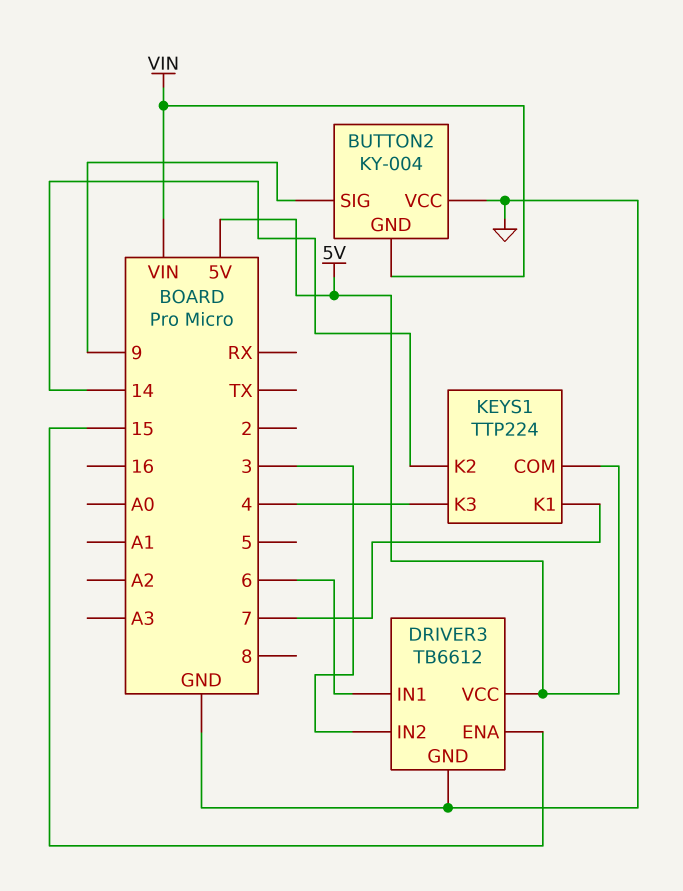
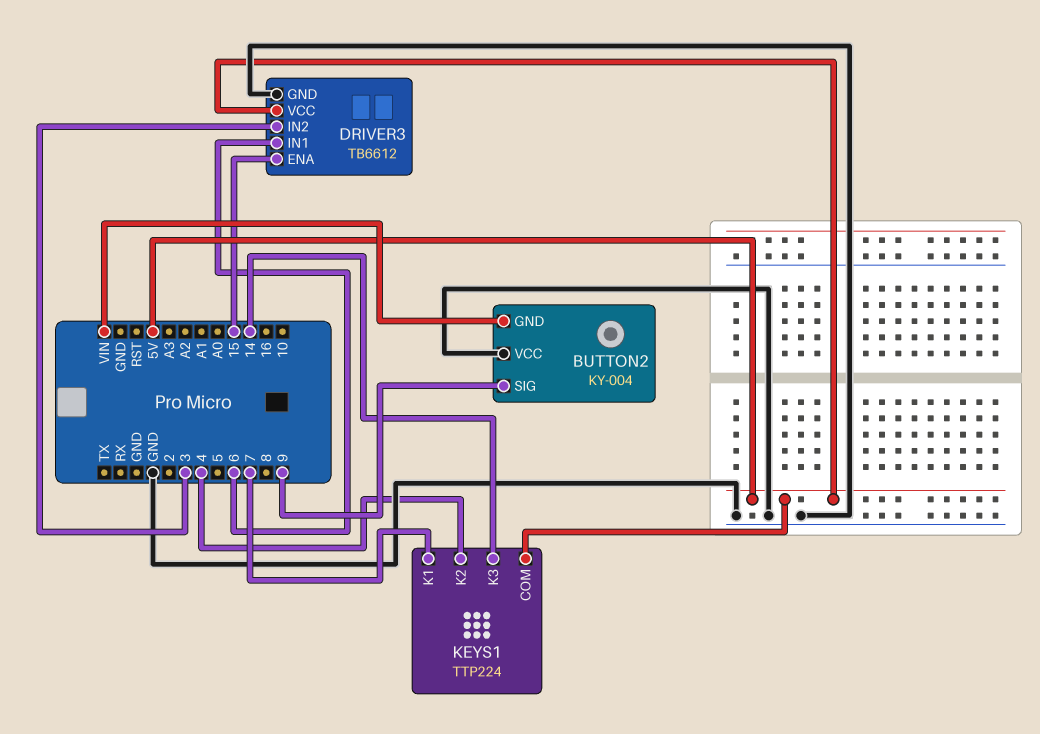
KEYS1 pin K2: 14 -> 4
KEYS1 pin K3: 4 -> 14

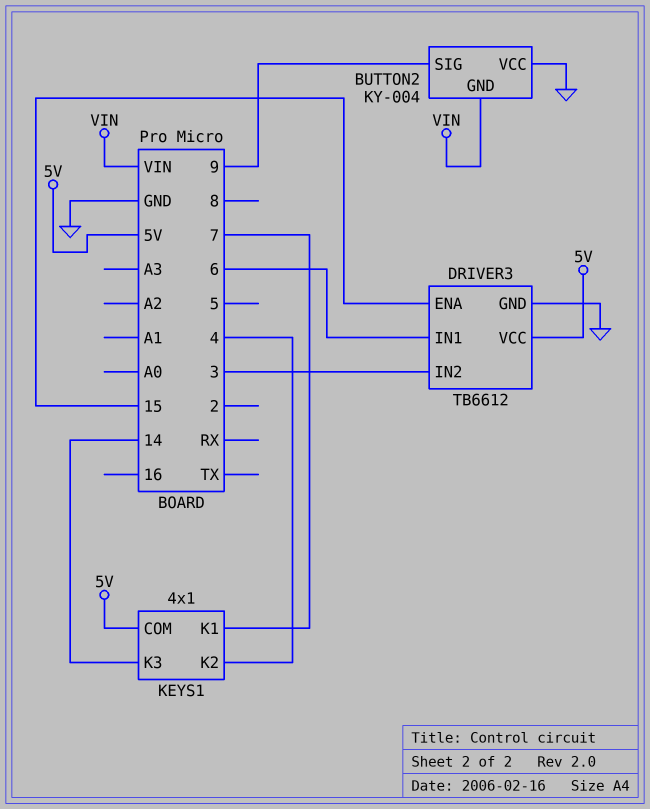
KEYS1: TTP224 -> 4x1

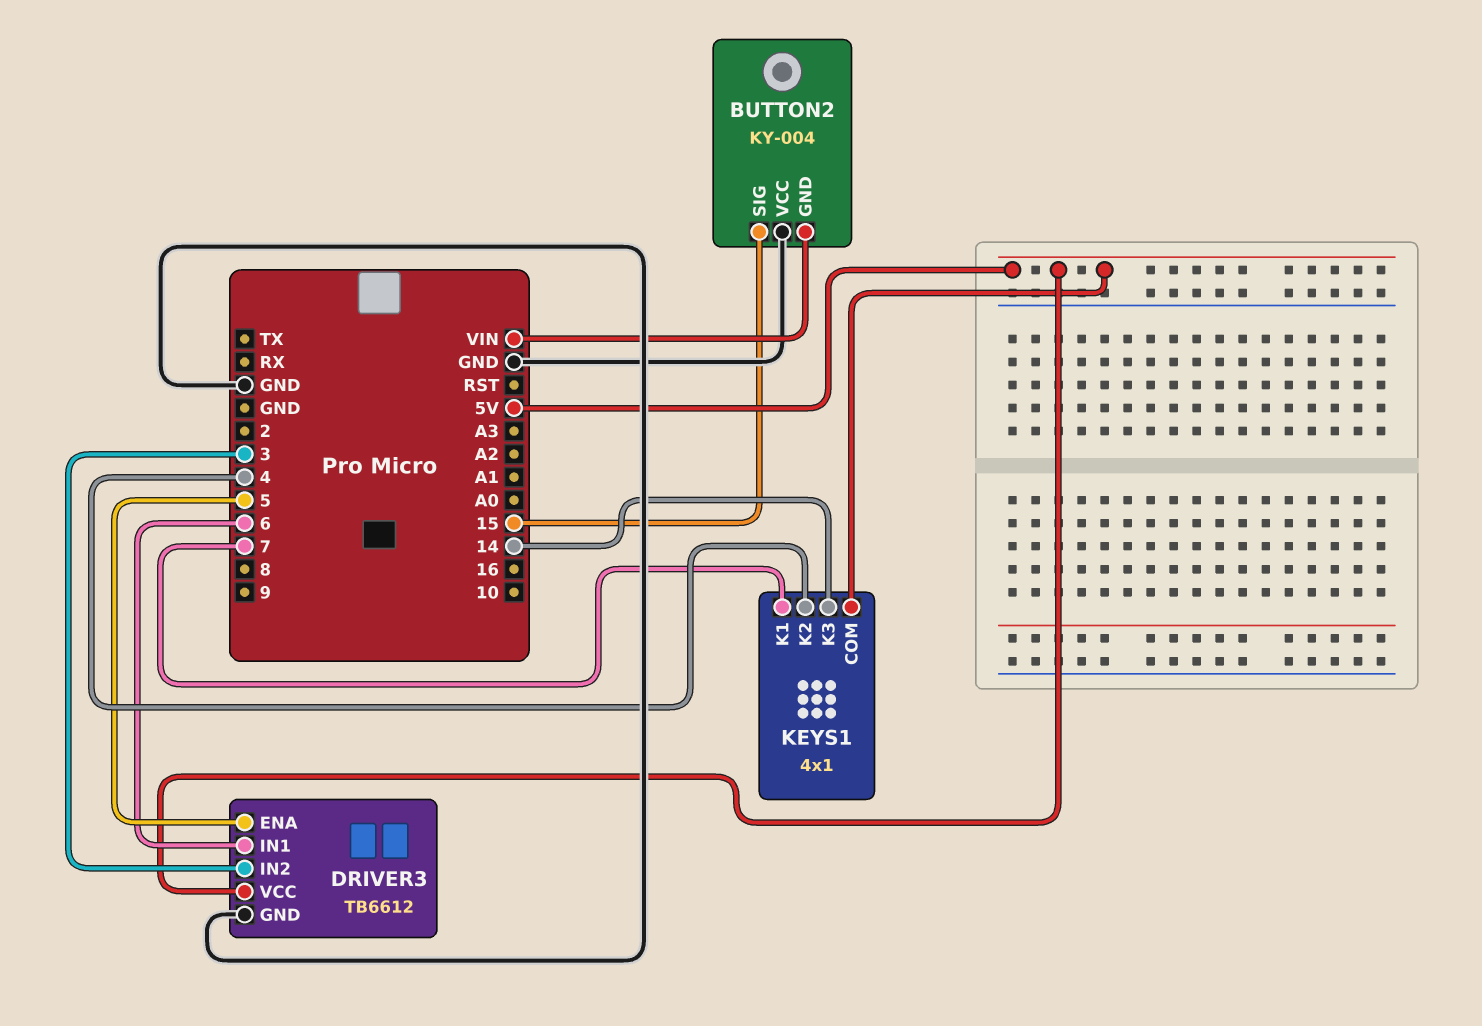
BUTTON2 pin SIG: 9 -> 15
DRIVER3 pin ENA: 15 -> 5

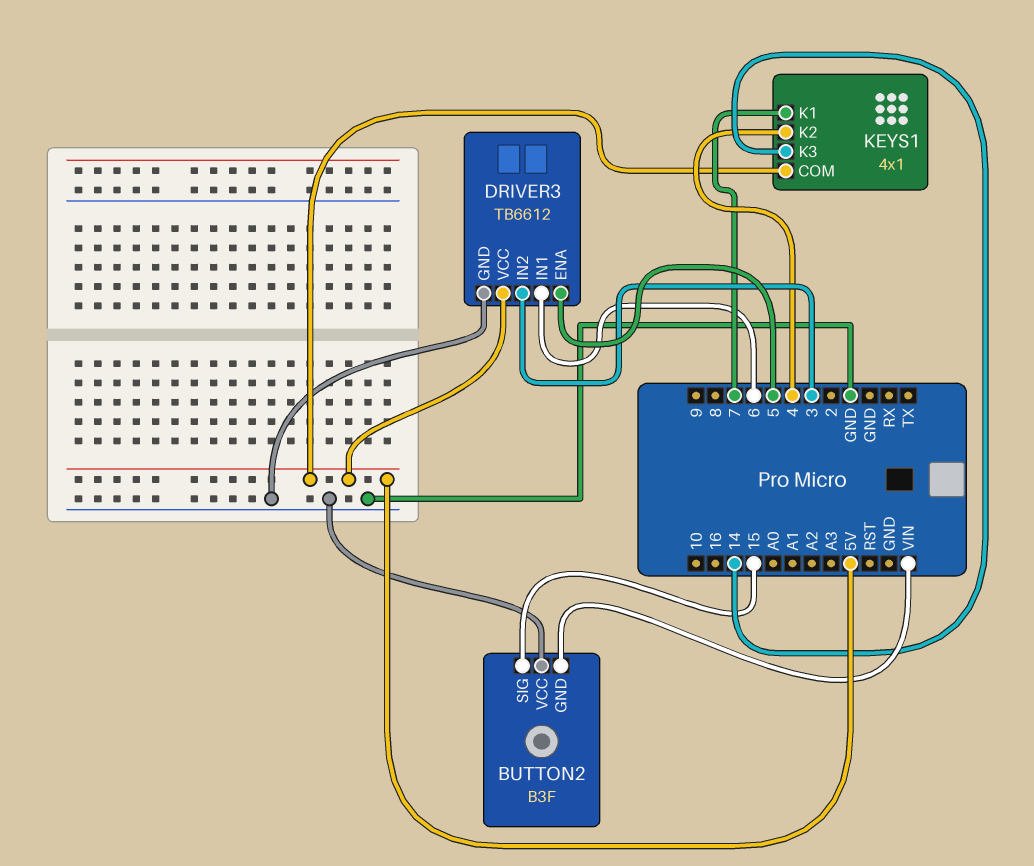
BUTTON2: KY-004 -> B3F

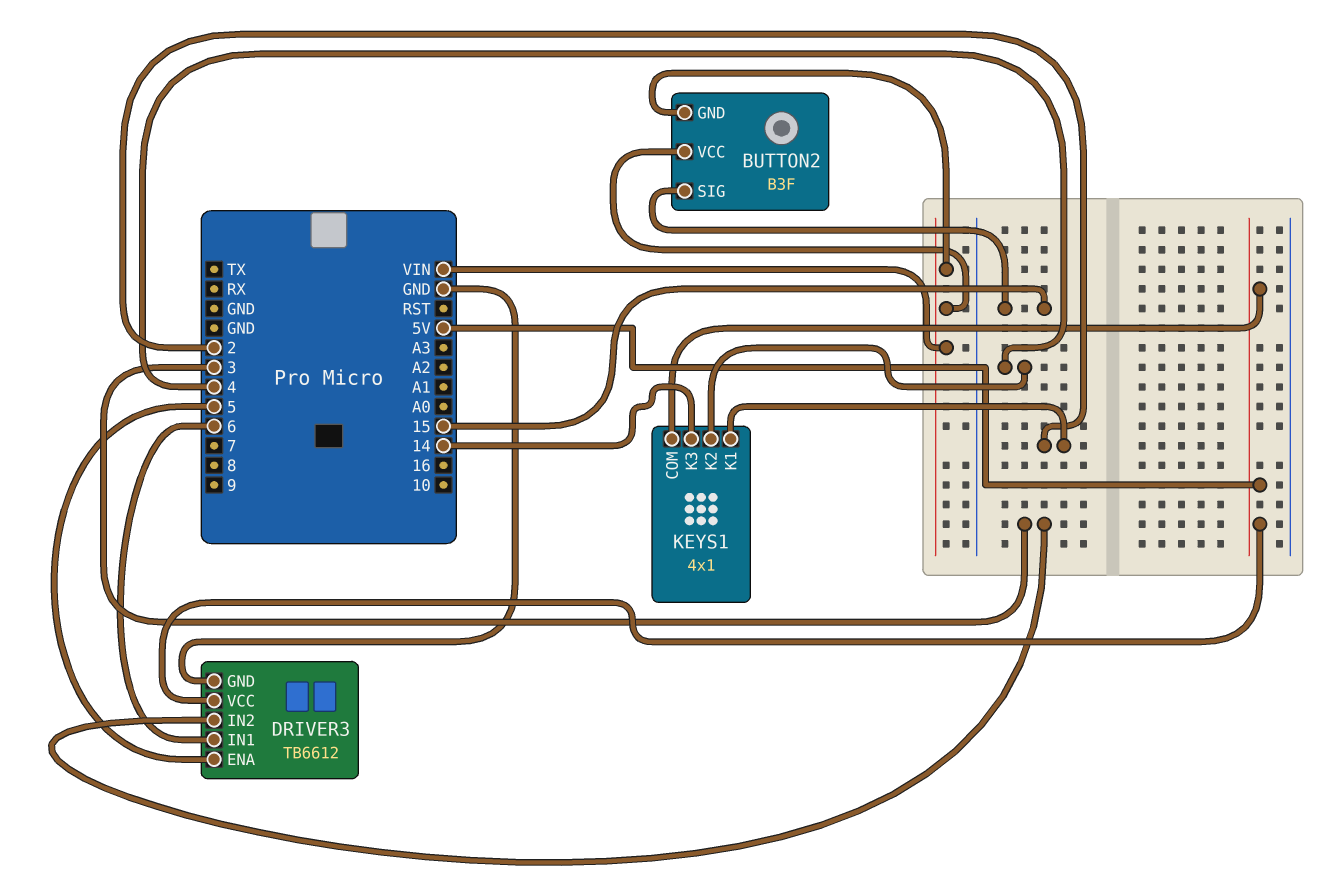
BUTTON2 pin VCC: GND -> VIN
KEYS1 pin K1: 7 -> 2

